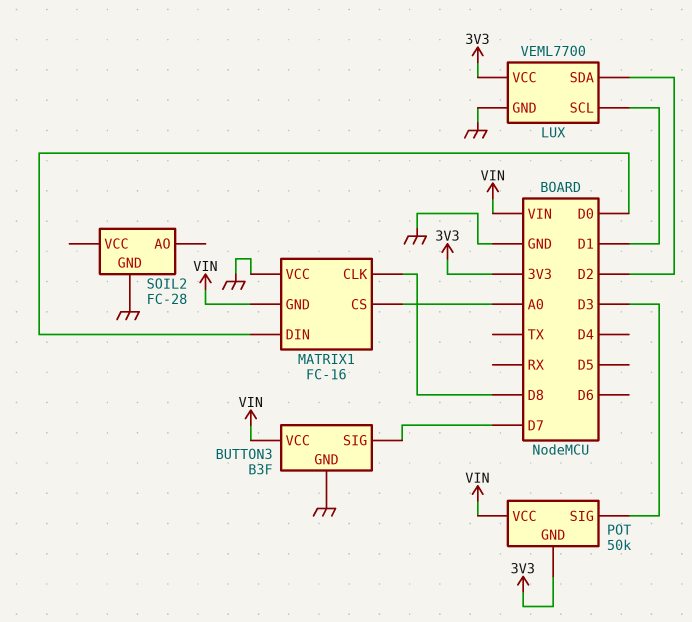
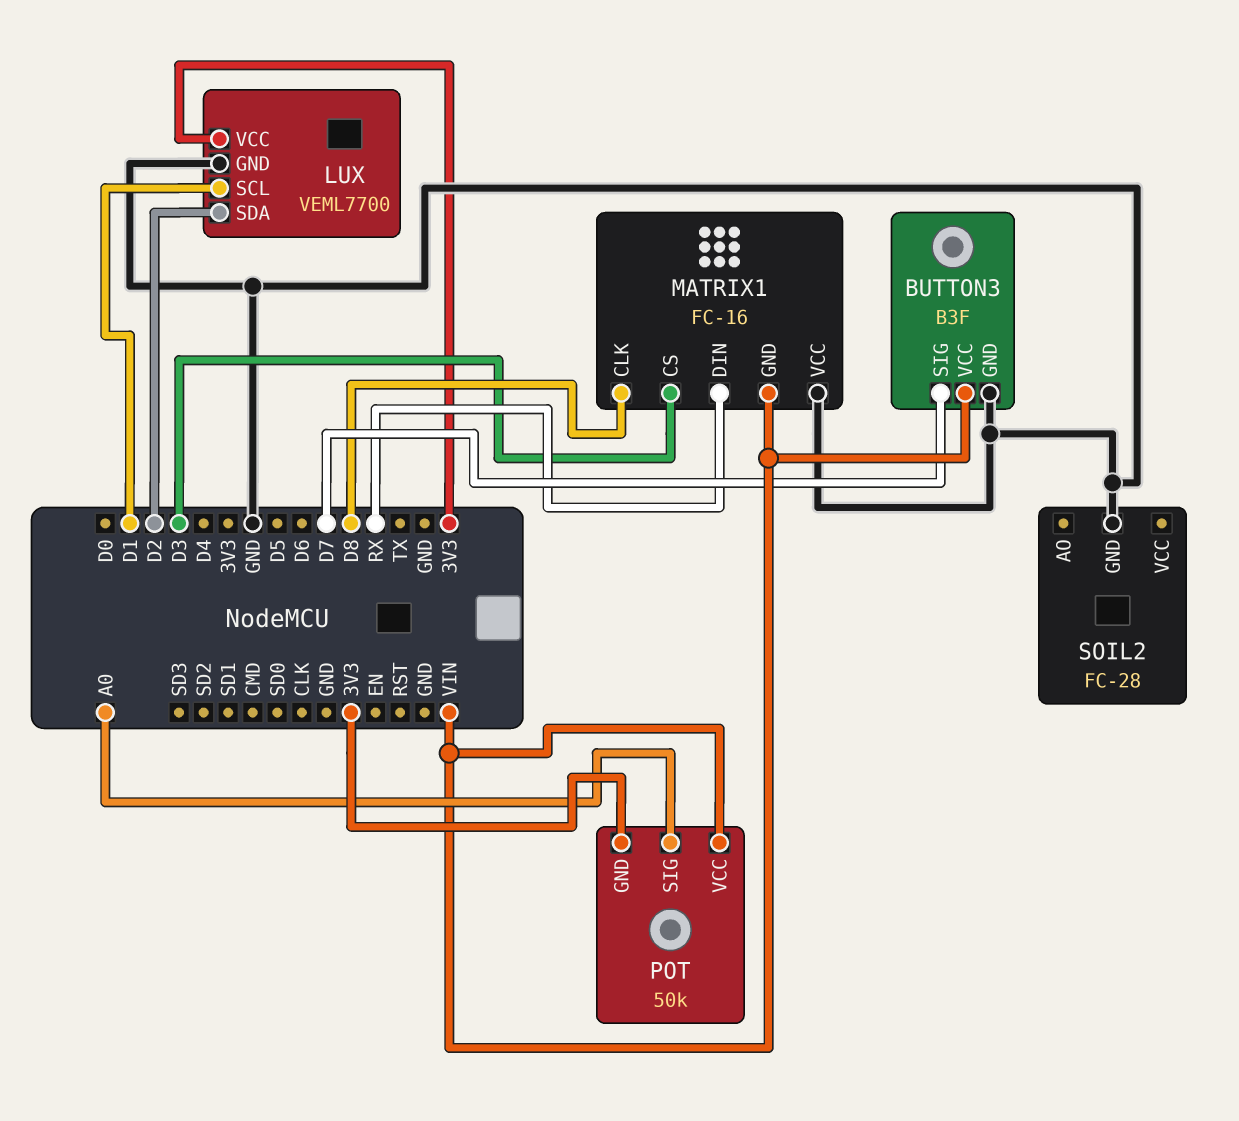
MATRIX1 pin CS: A0 -> D3
MATRIX1 pin DIN: D0 -> RX
POT pin SIG: D3 -> A0

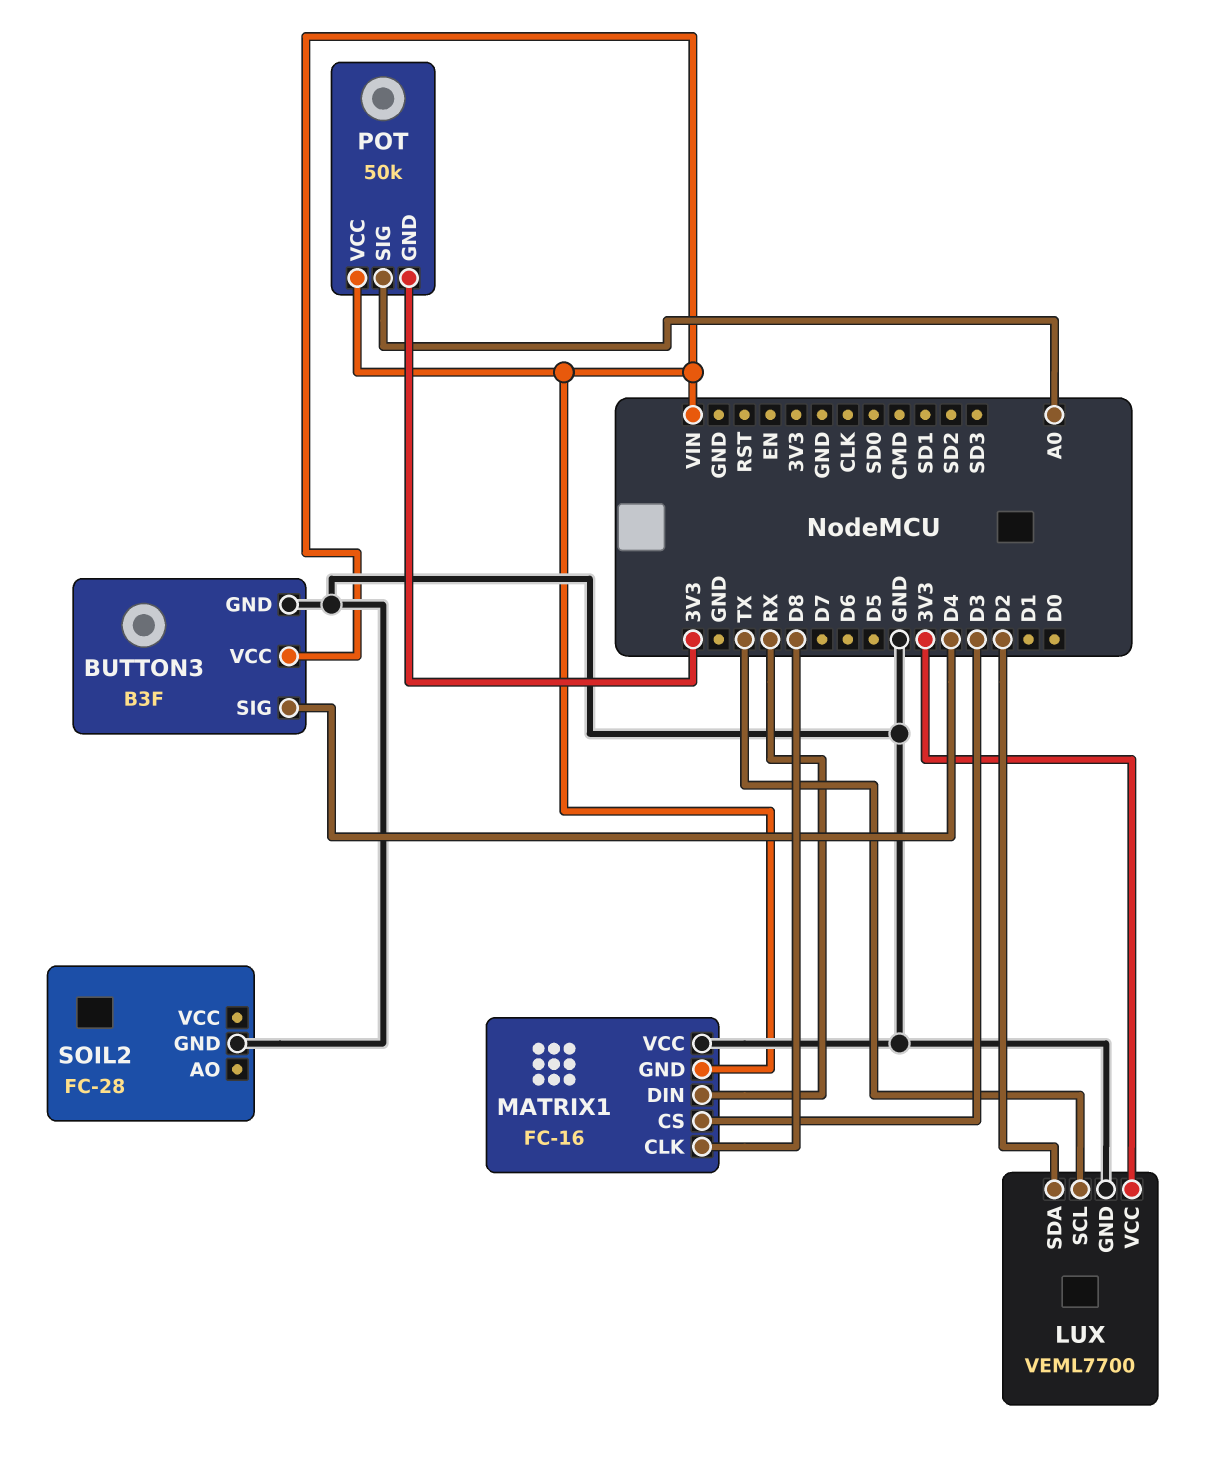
BUTTON3 pin SIG: D7 -> D4
LUX pin SCL: D1 -> TX

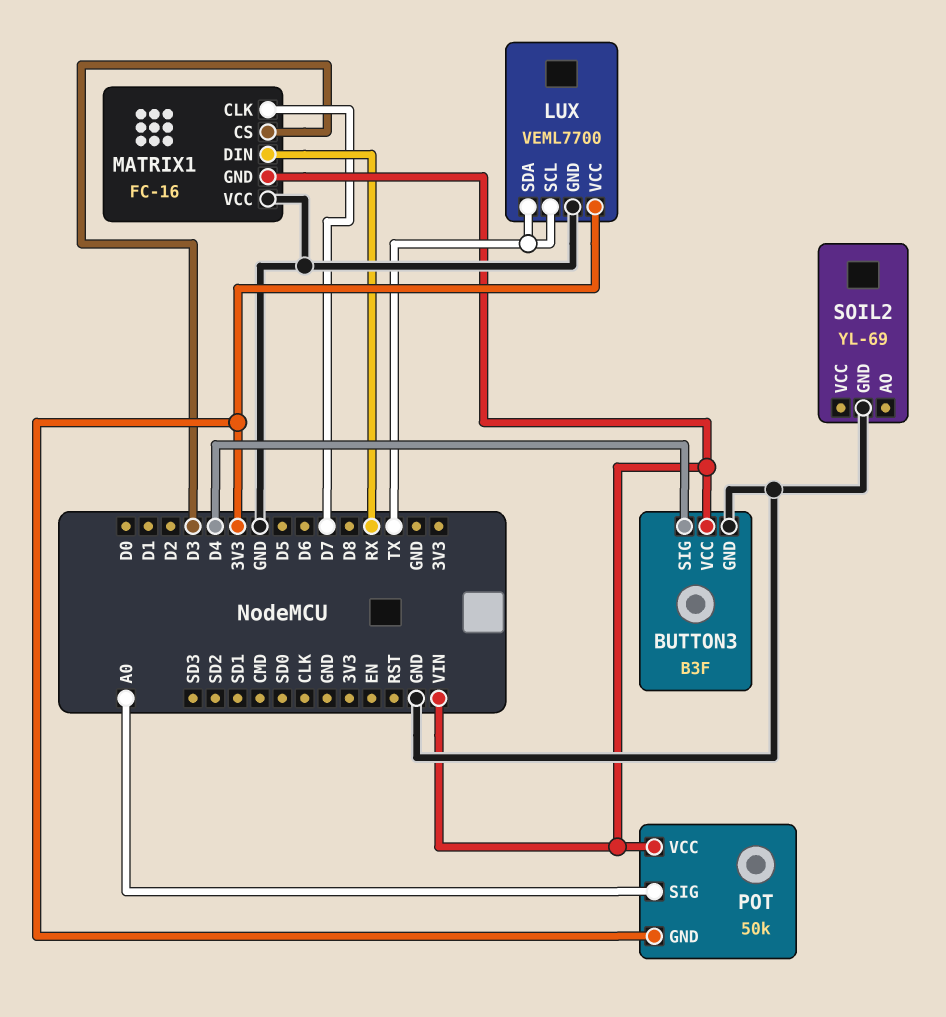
LUX pin SDA: D2 -> TX
MATRIX1 pin CLK: D8 -> D7
SOIL2: FC-28 -> YL-69

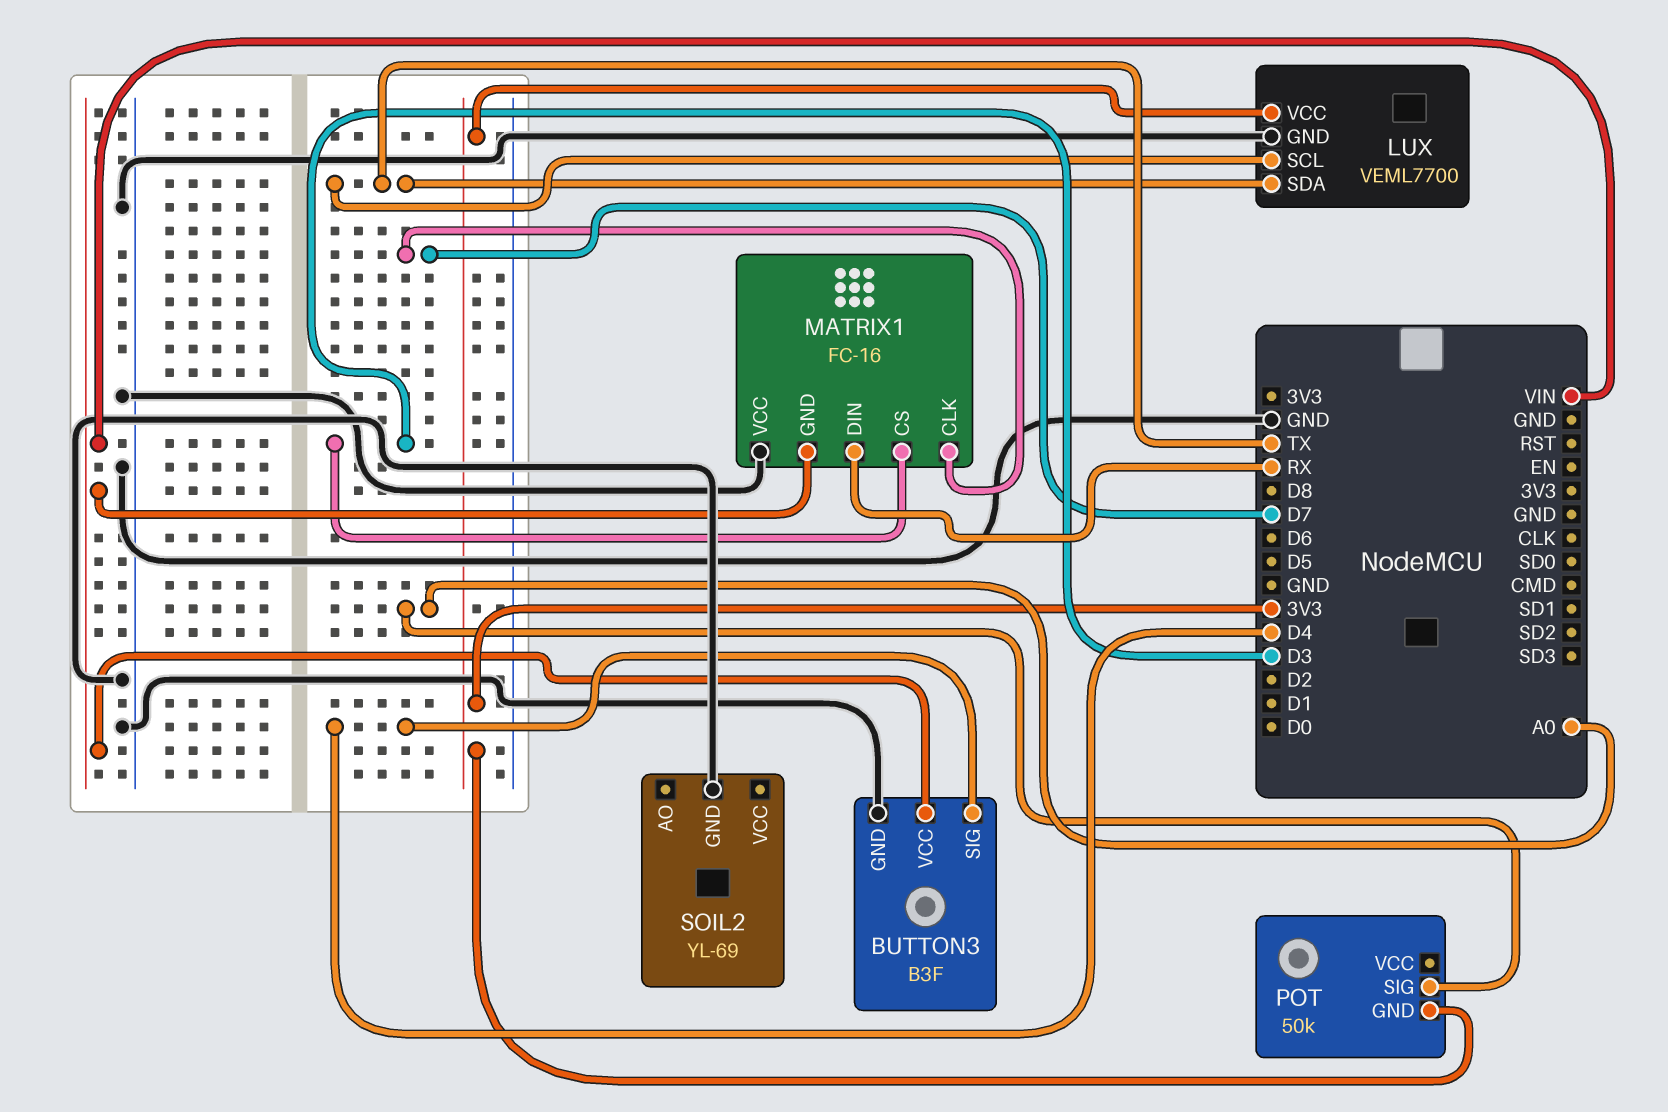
POT pin VCC: VIN -> none

